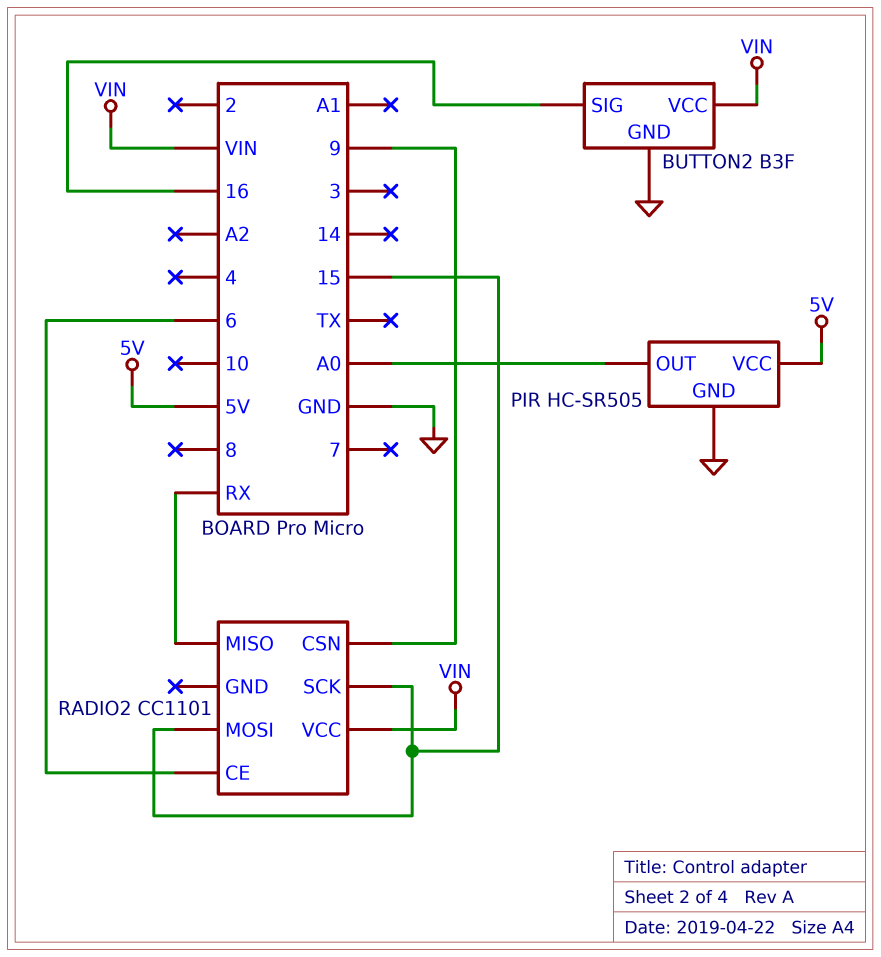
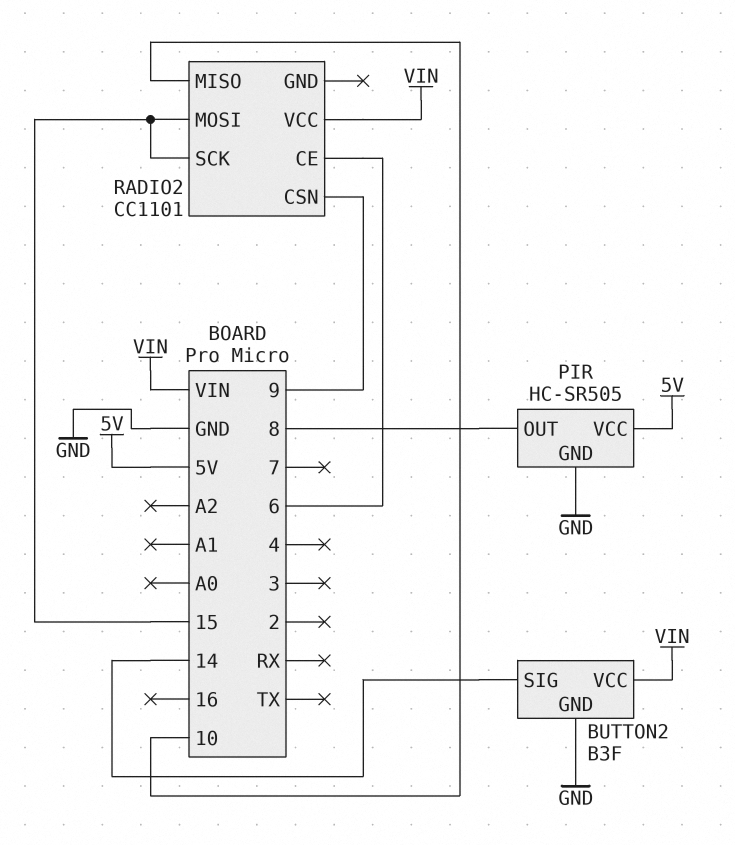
BUTTON2 pin SIG: 16 -> 14
PIR pin OUT: A0 -> 8
RADIO2 pin MISO: RX -> 10

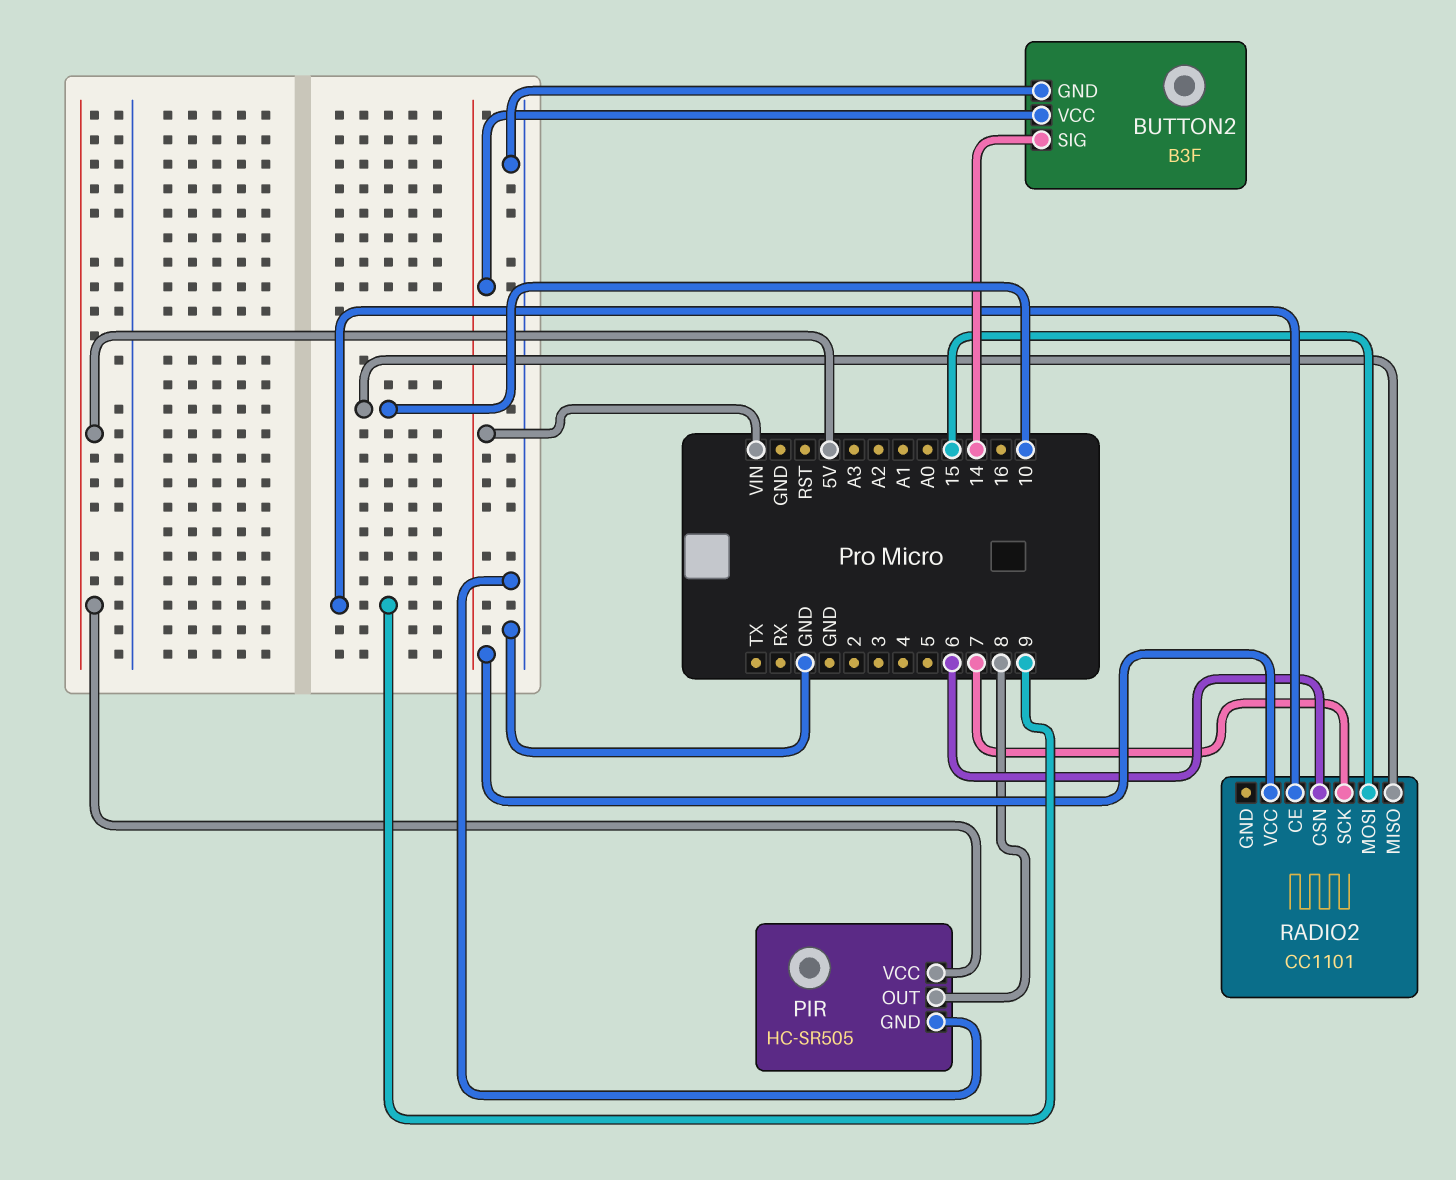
RADIO2 pin CE: 6 -> 9
RADIO2 pin CSN: 9 -> 6
RADIO2 pin SCK: 15 -> 7

